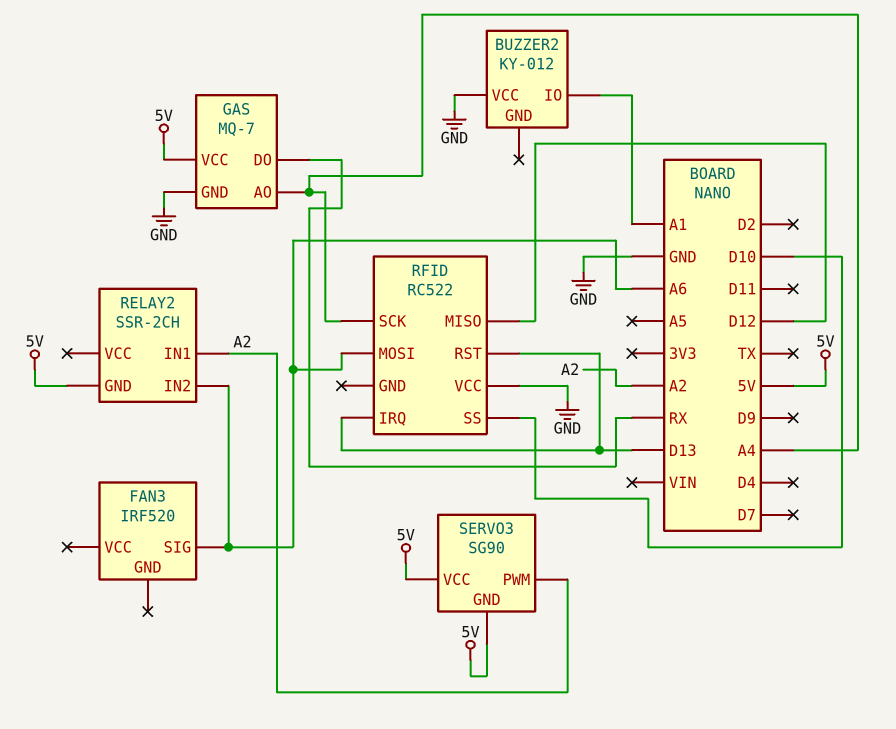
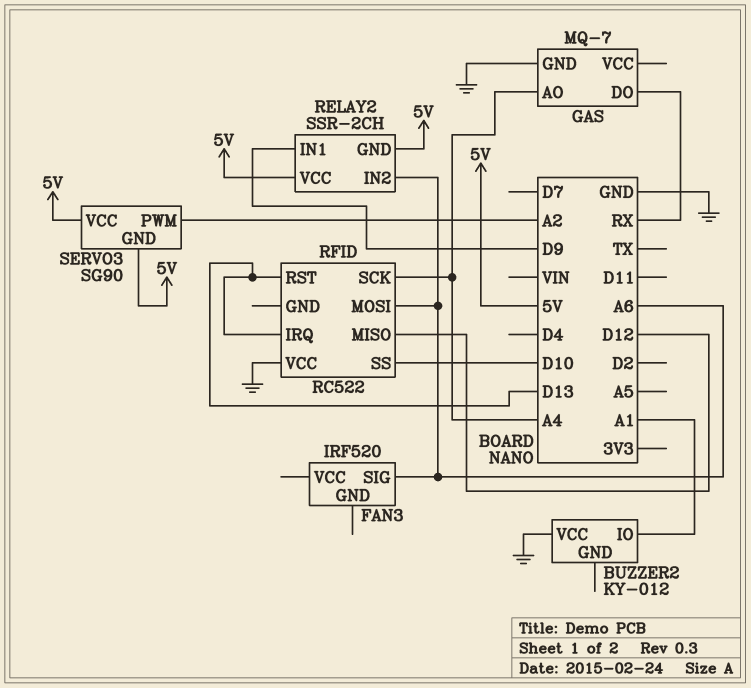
GAS pin VCC: 5V -> none
RELAY2 pin IN1: A2 -> D9
RELAY2 pin VCC: none -> 5V

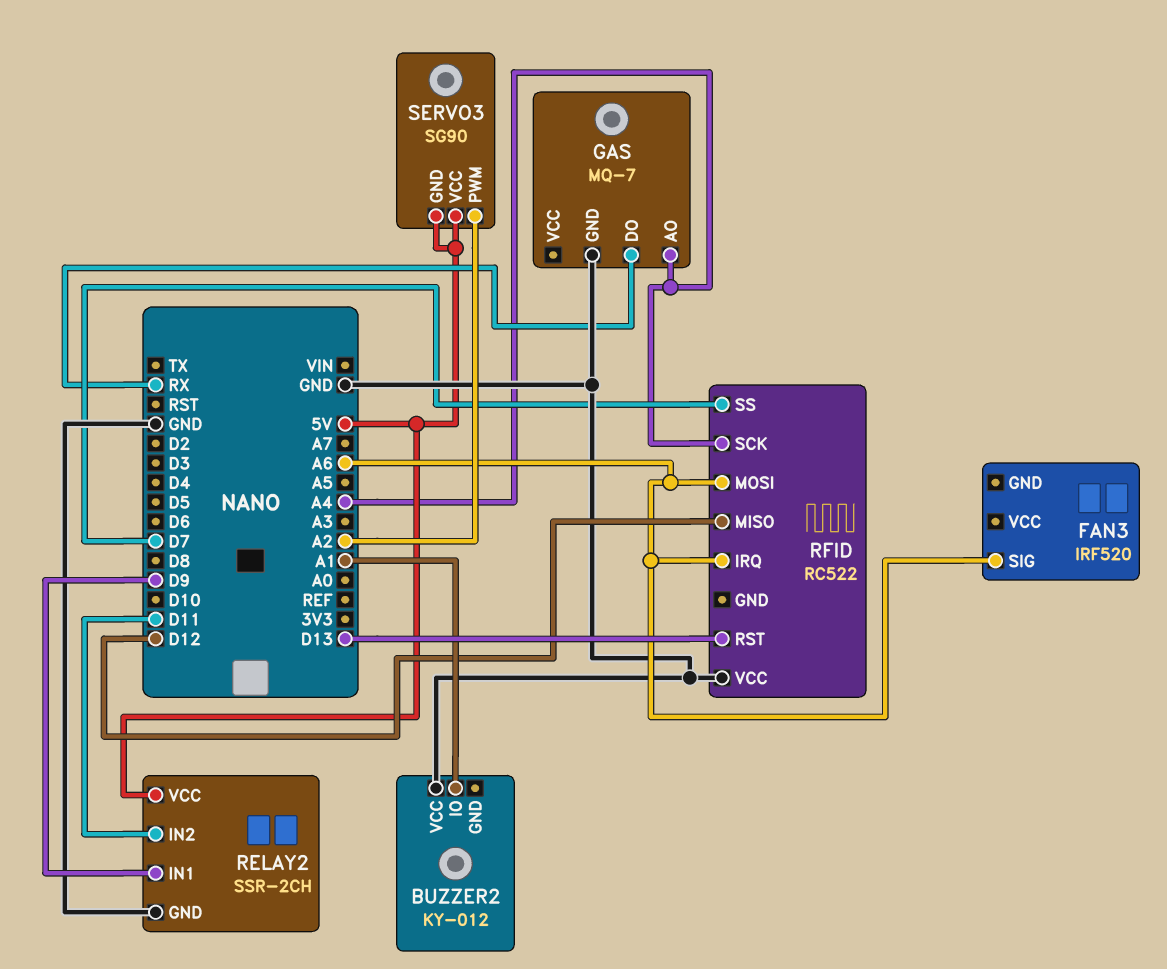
RELAY2 pin GND: 5V -> GND
RELAY2 pin IN2: A6 -> D11
RFID pin IRQ: D13 -> A6
RFID pin SS: D10 -> D7

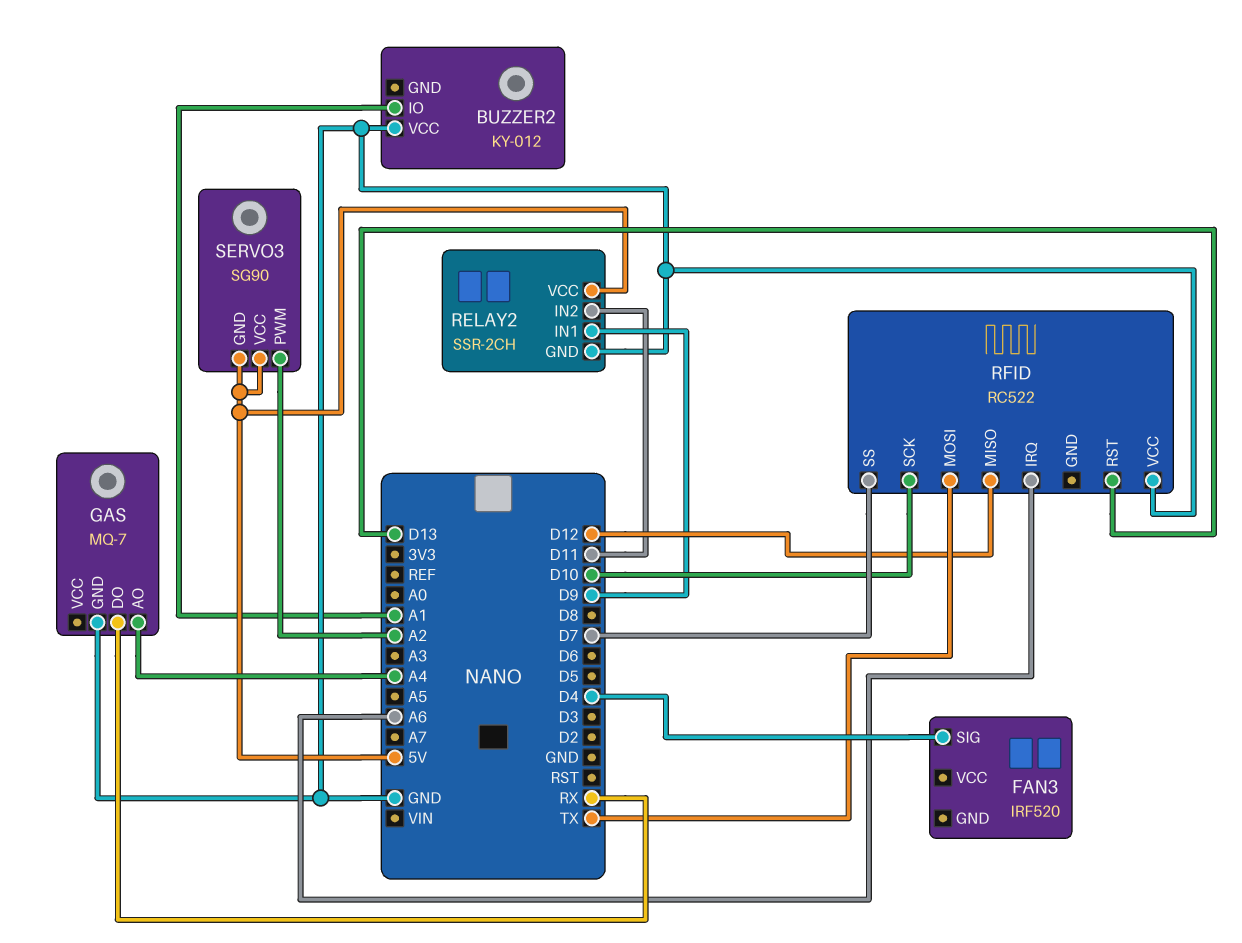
FAN3 pin SIG: A6 -> D4
RFID pin MOSI: A6 -> TX
RFID pin SCK: A4 -> D10

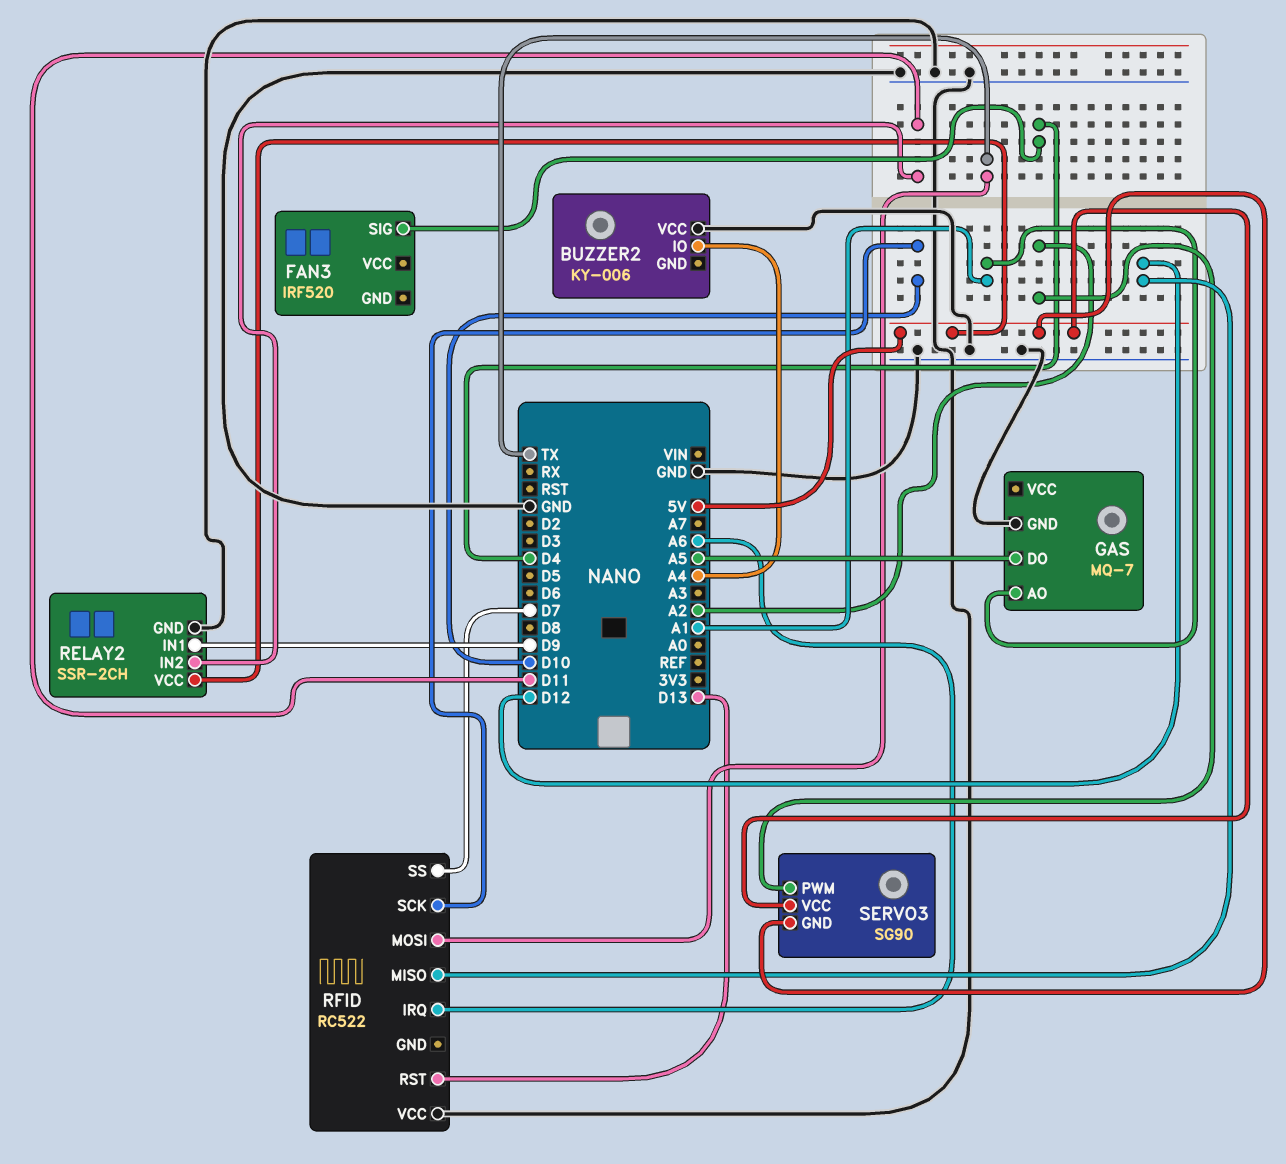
BUZZER2: KY-012 -> KY-006
BUZZER2 pin IO: A1 -> A4
GAS pin AO: A4 -> A1
GAS pin DO: RX -> A5

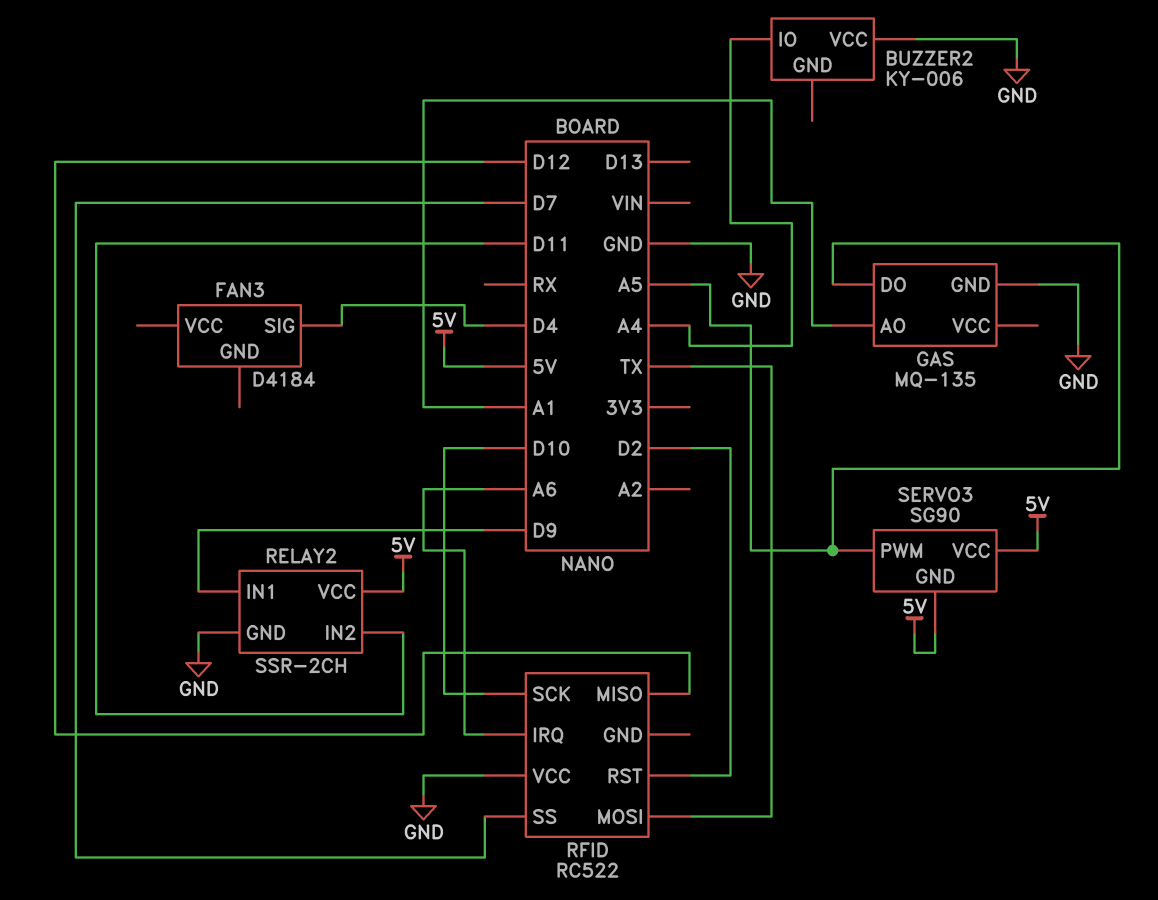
FAN3: IRF520 -> D4184
GAS: MQ-7 -> MQ-135
RFID pin RST: D13 -> D2
SERVO3 pin PWM: A2 -> A5

